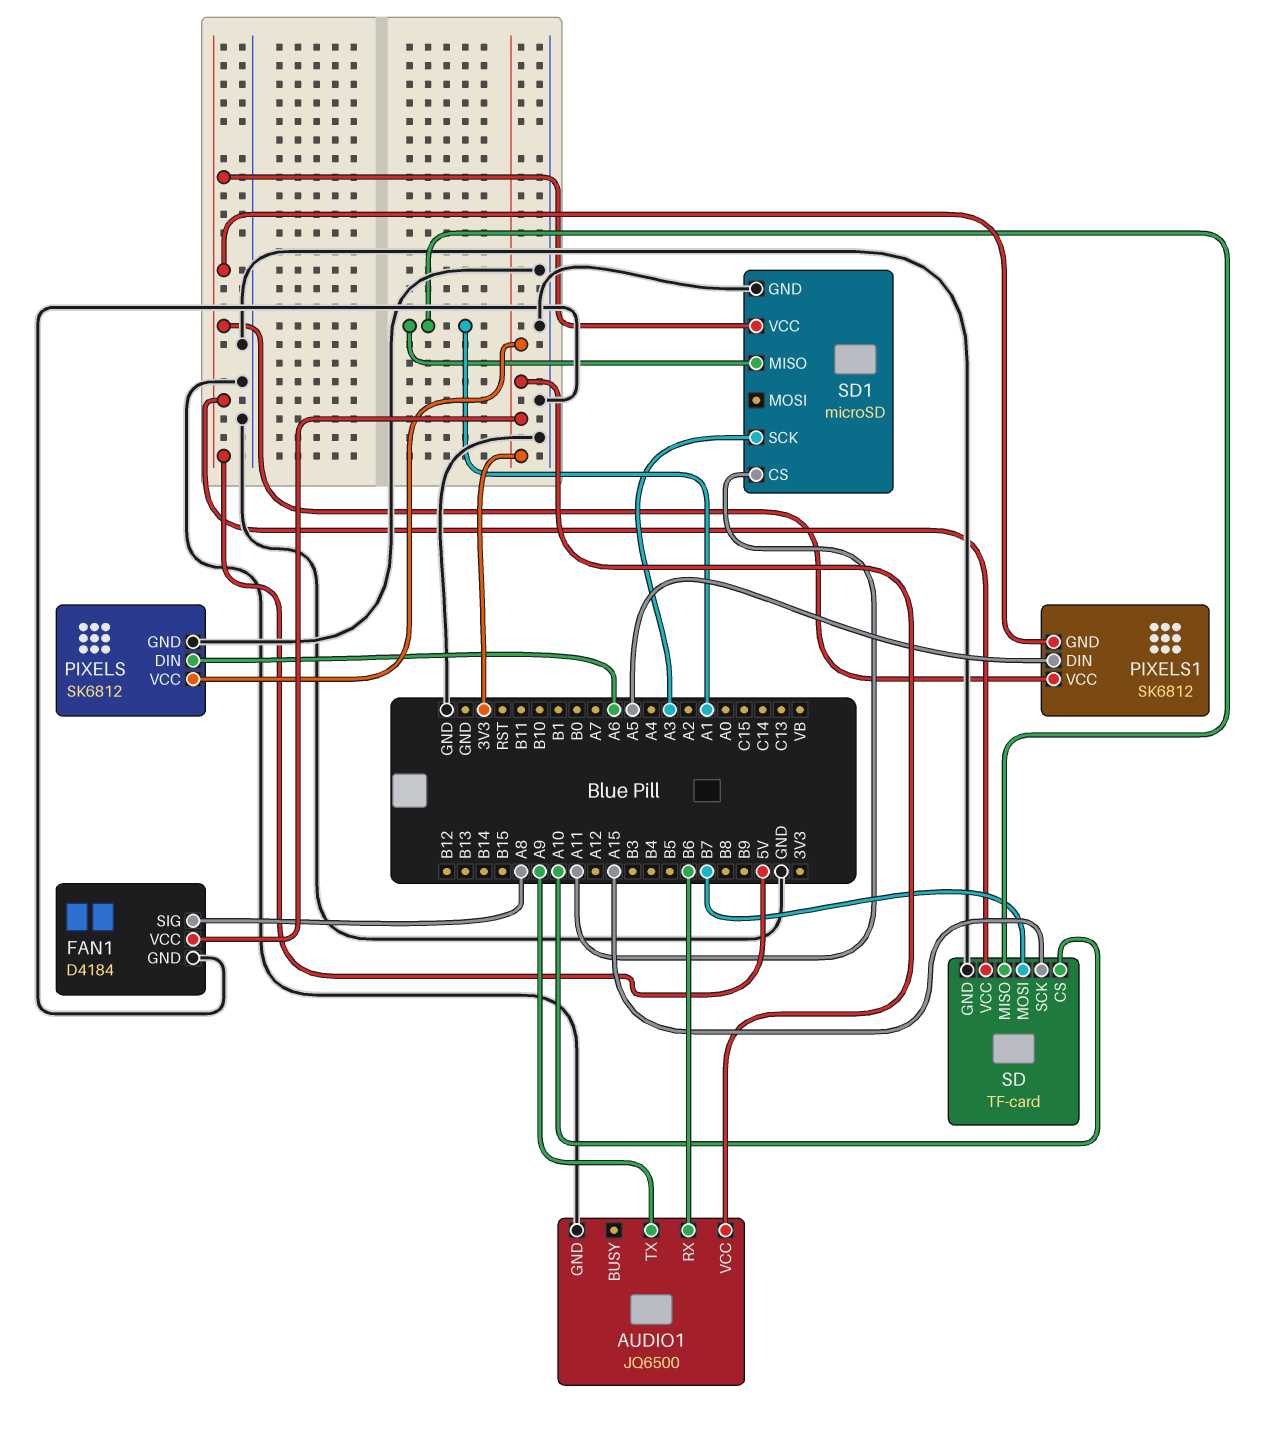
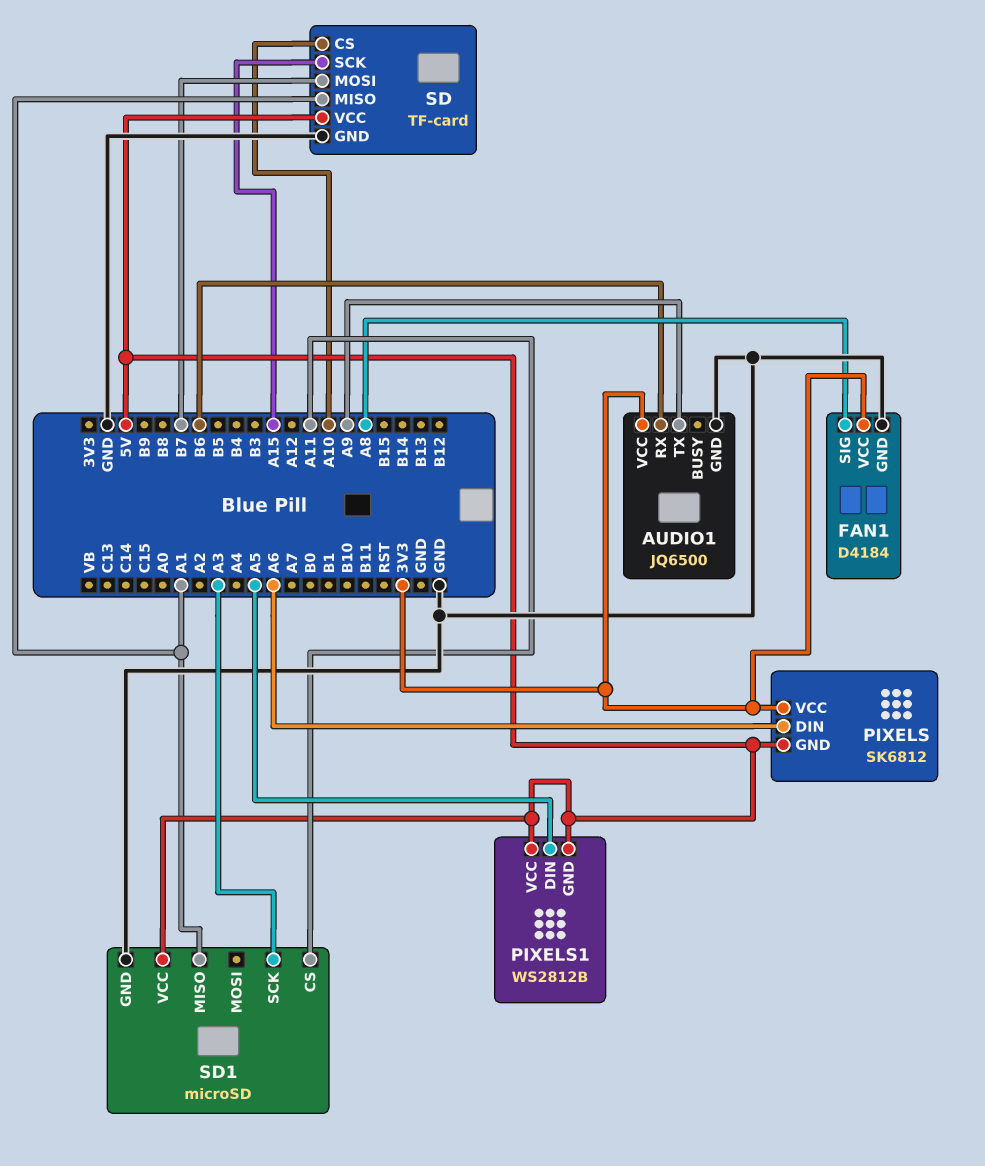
PIXELS pin GND: GND -> 5V
PIXELS1: SK6812 -> WS2812B

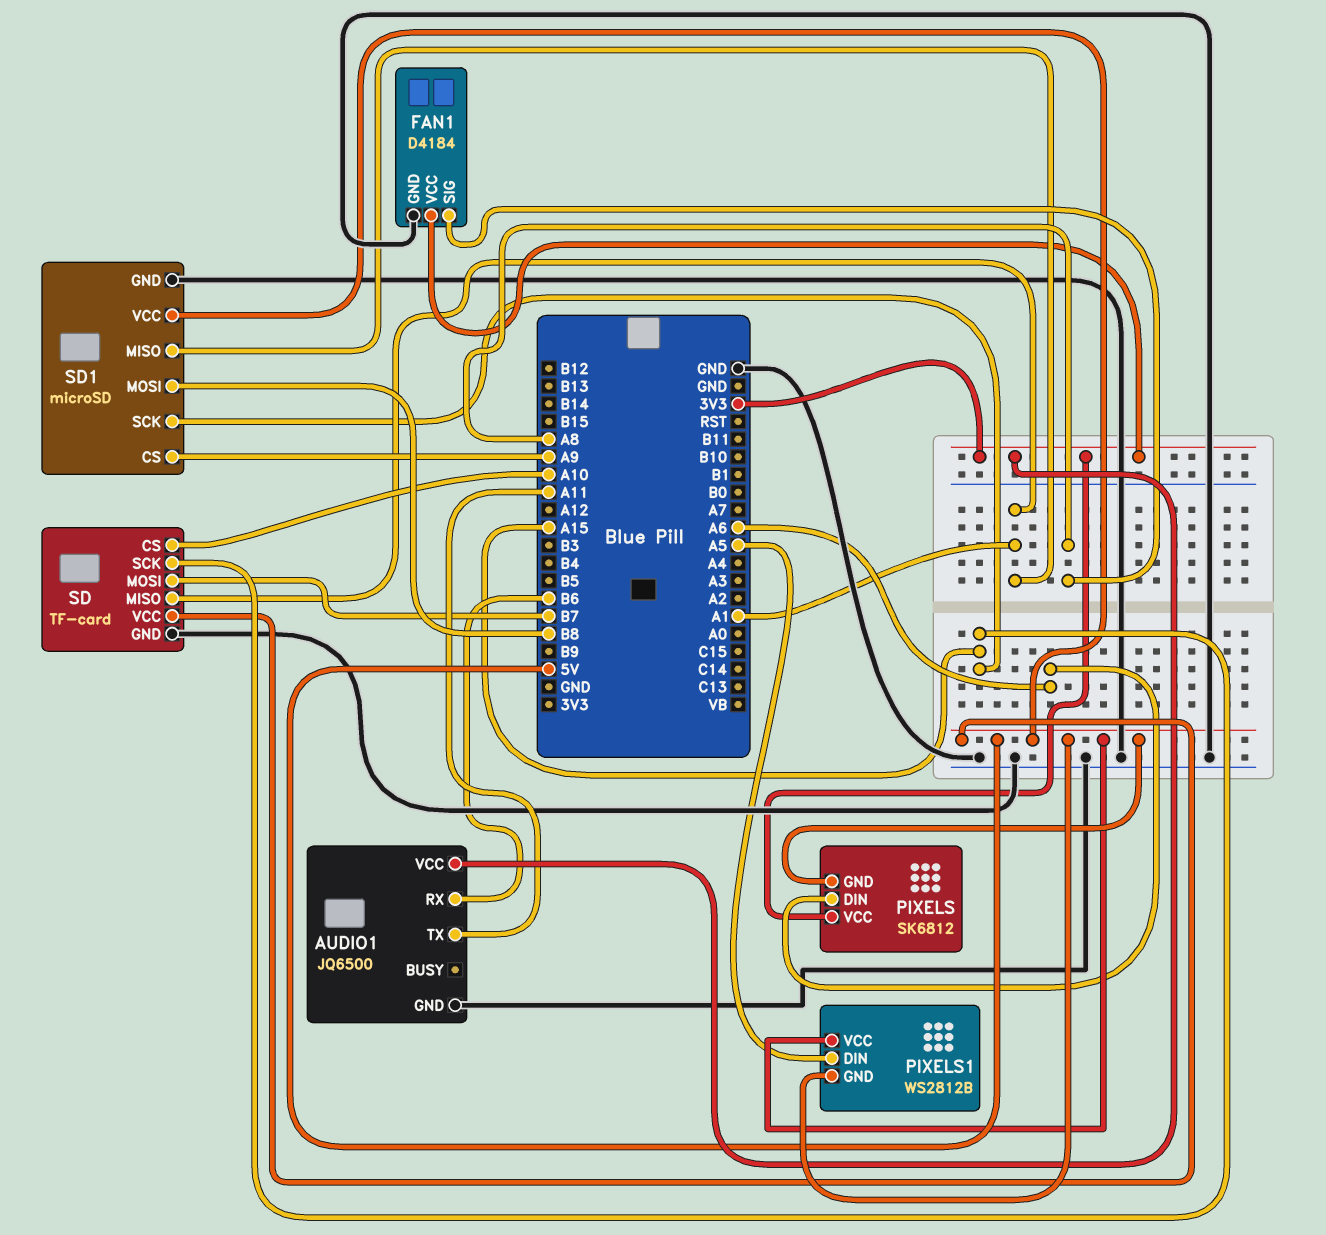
AUDIO1 pin TX: A9 -> A11
SD1 pin CS: A11 -> A9
SD1 pin MOSI: none -> B8
SD1 pin SCK: A3 -> A15

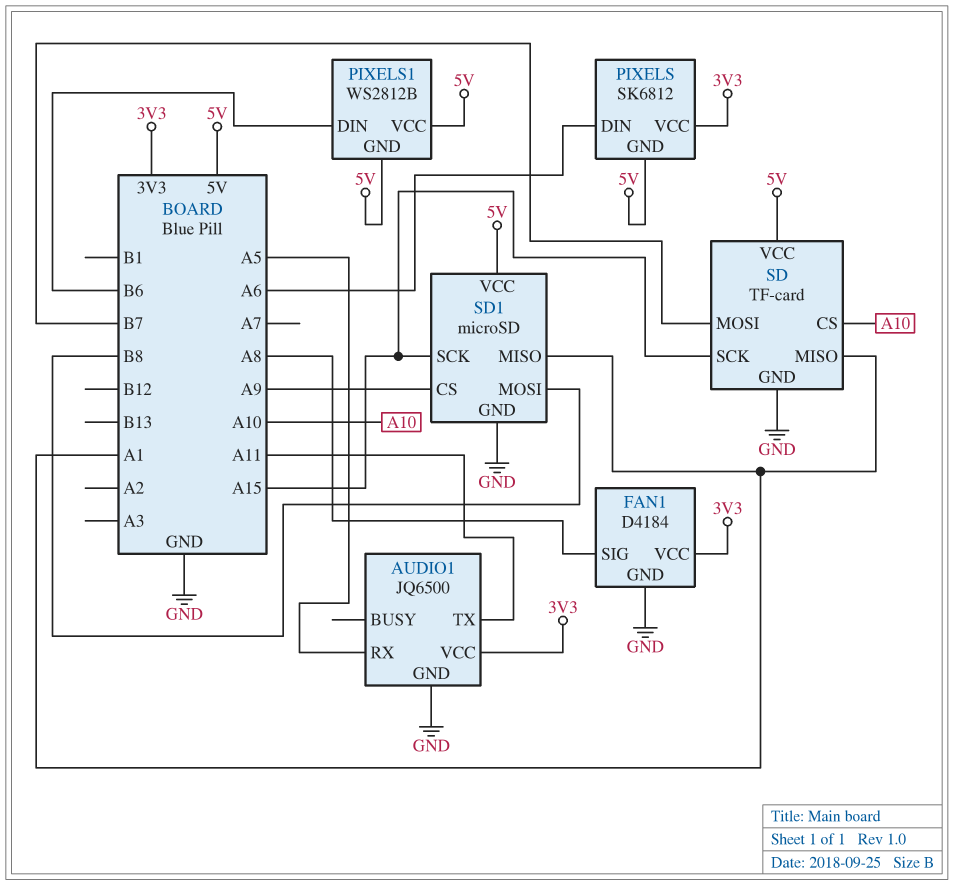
AUDIO1 pin RX: B6 -> A5
PIXELS1 pin DIN: A5 -> B6

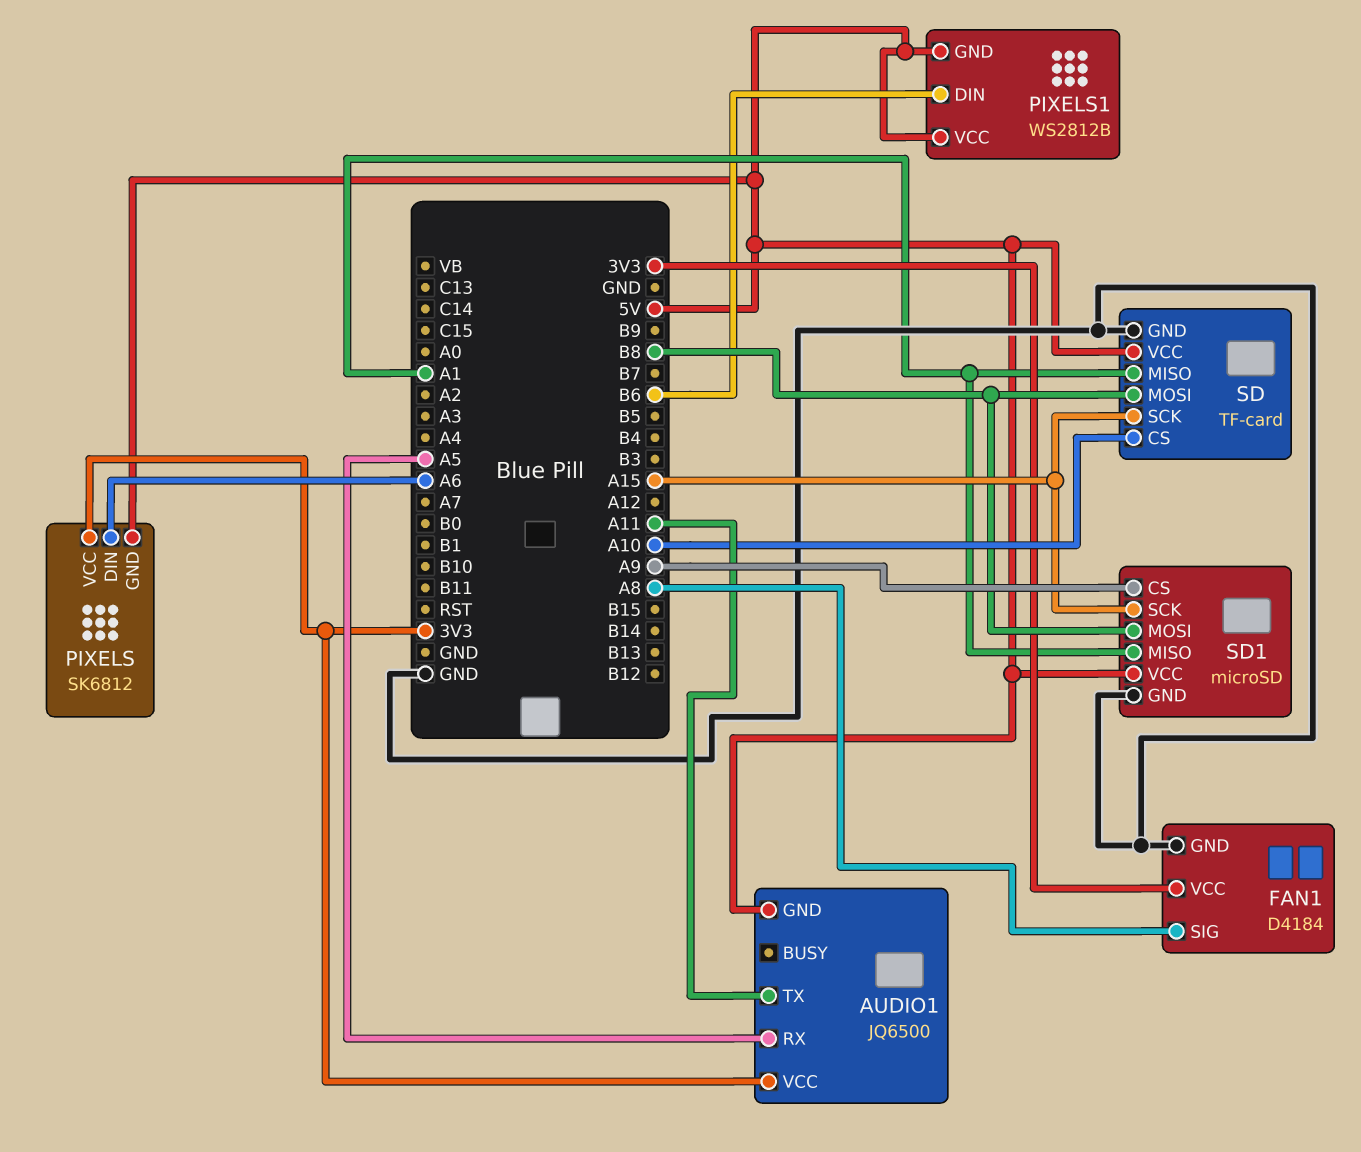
AUDIO1 pin GND: GND -> 5V
SD pin MOSI: B7 -> B8

